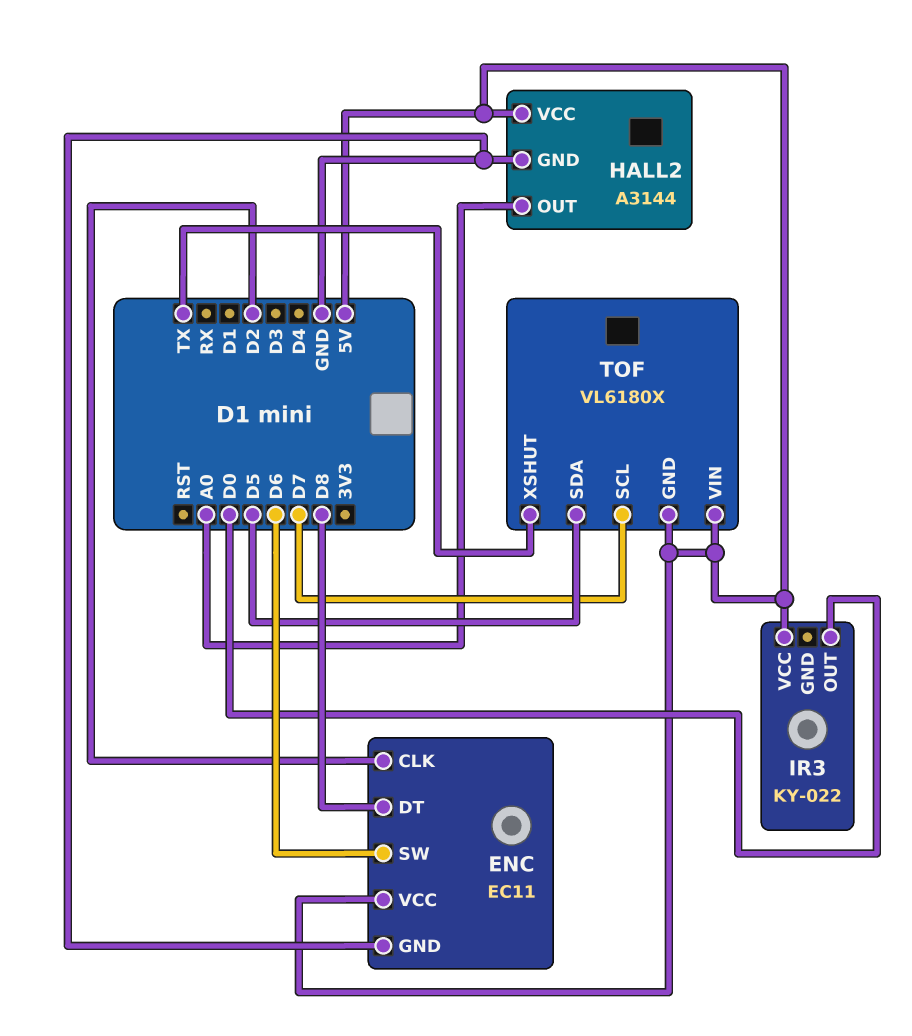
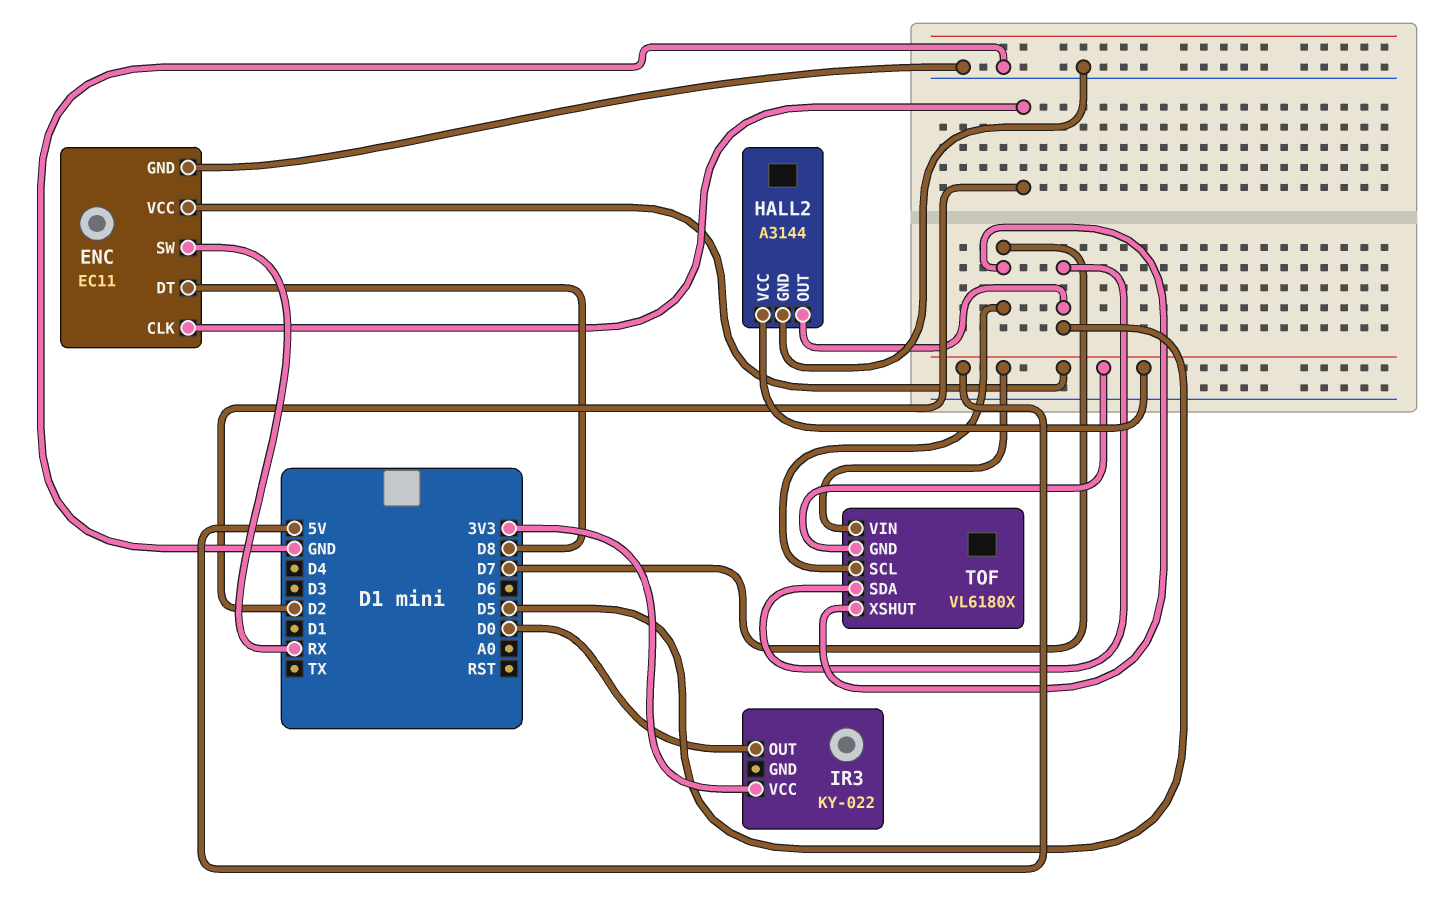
ENC pin SW: D6 -> RX
HALL2 pin OUT: A0 -> D5
IR3 pin VCC: 5V -> 3V3
TOF pin XSHUT: TX -> D7

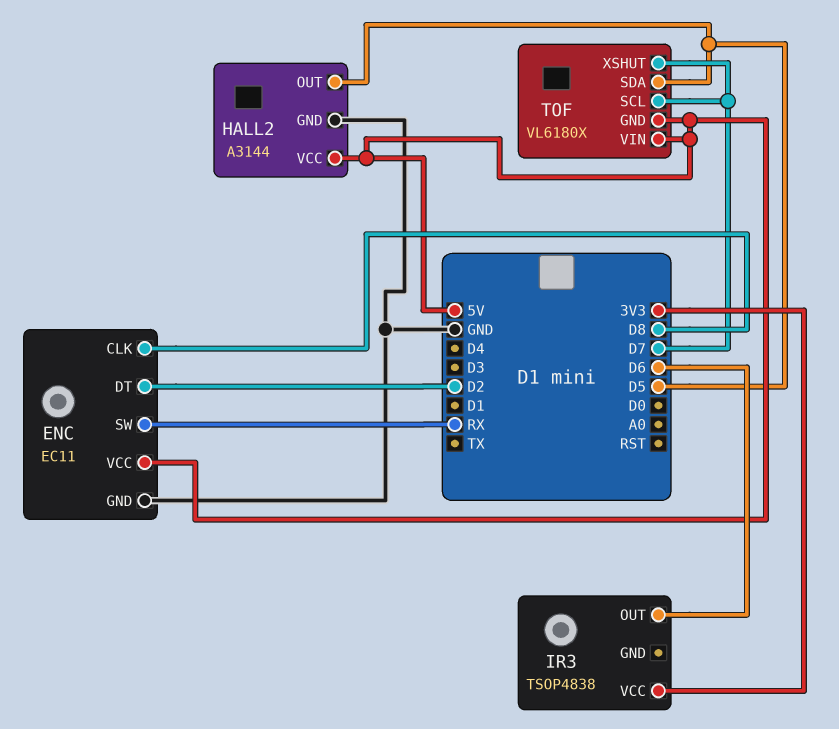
ENC pin CLK: D2 -> D8
ENC pin DT: D8 -> D2
IR3: KY-022 -> TSOP4838
IR3 pin OUT: D0 -> D6

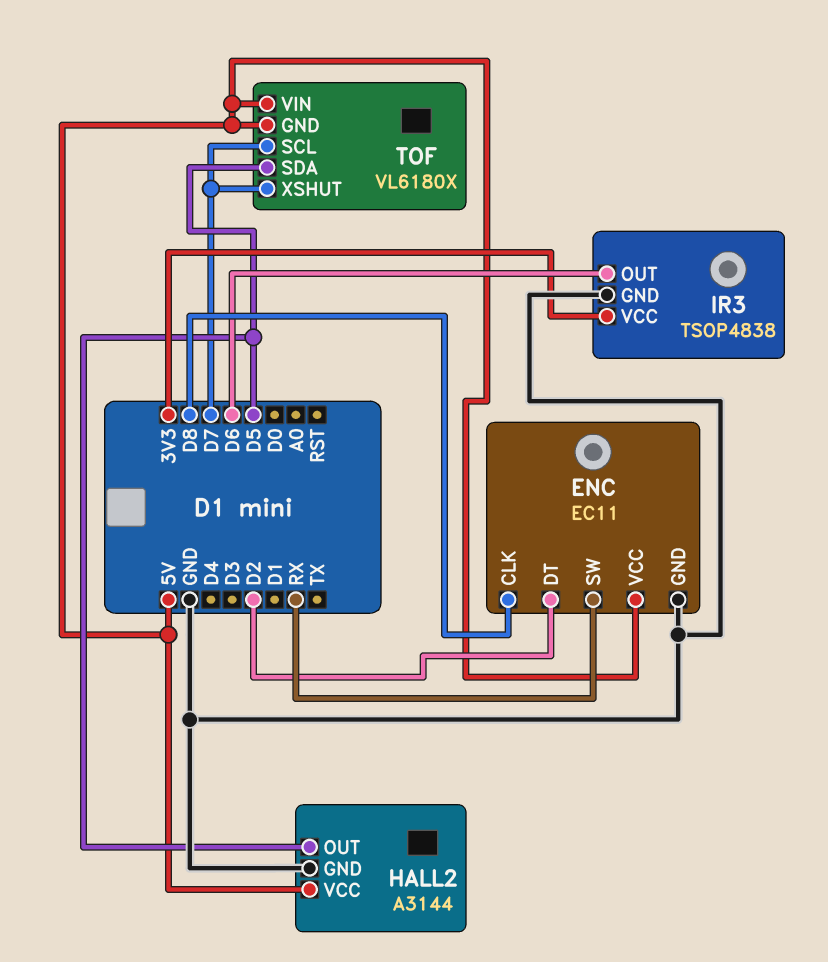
IR3 pin GND: none -> GND

